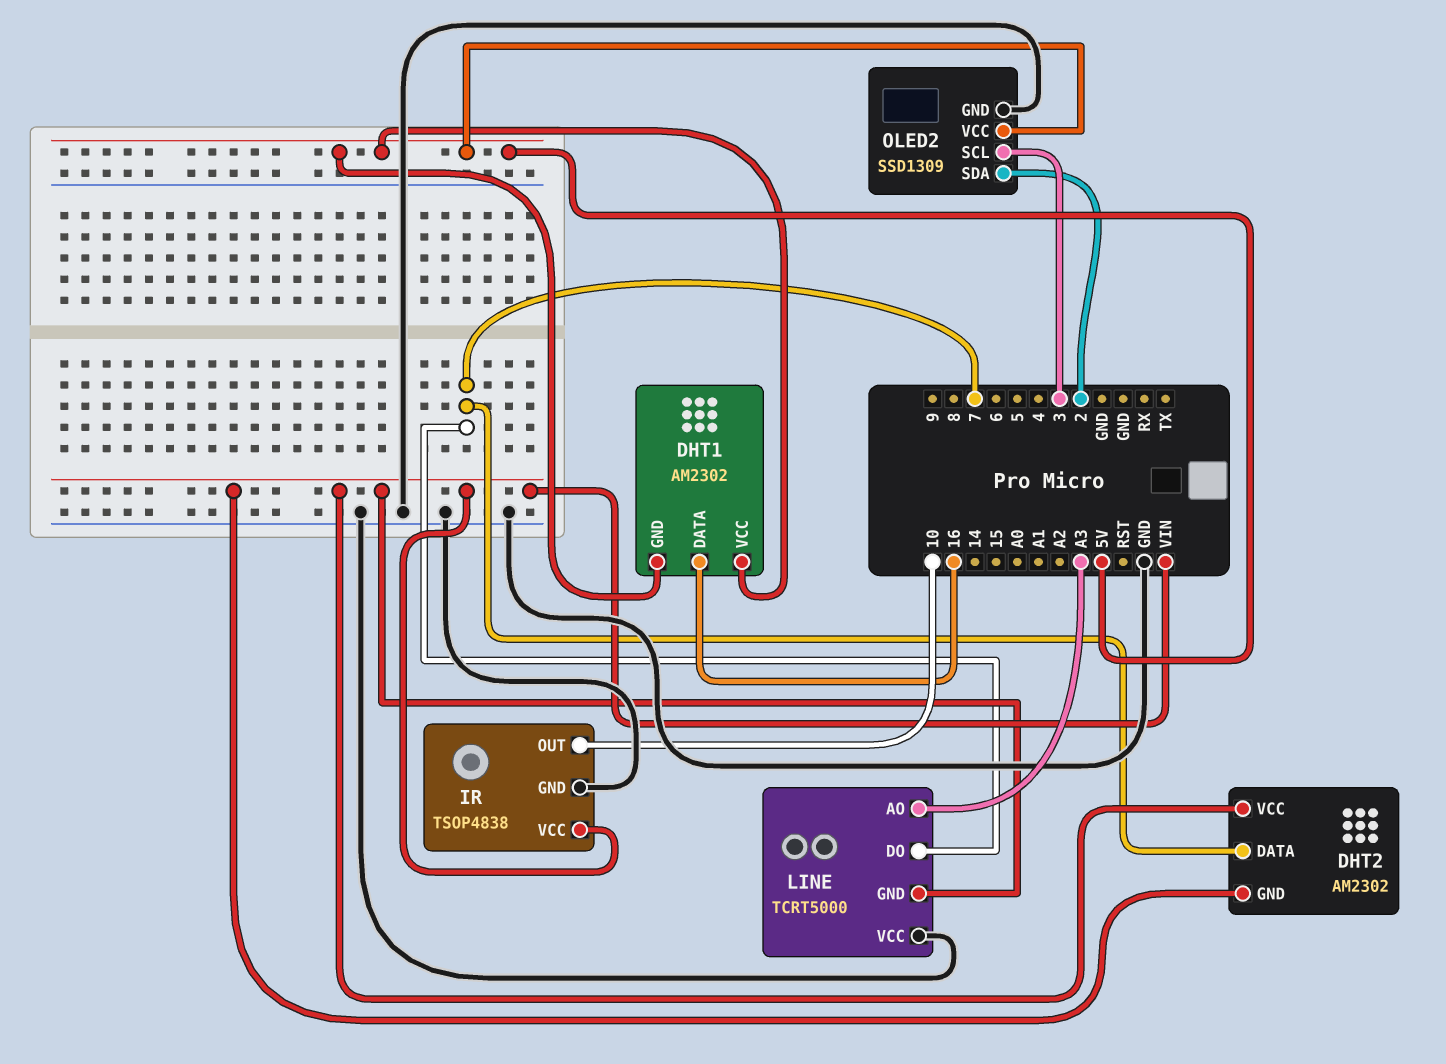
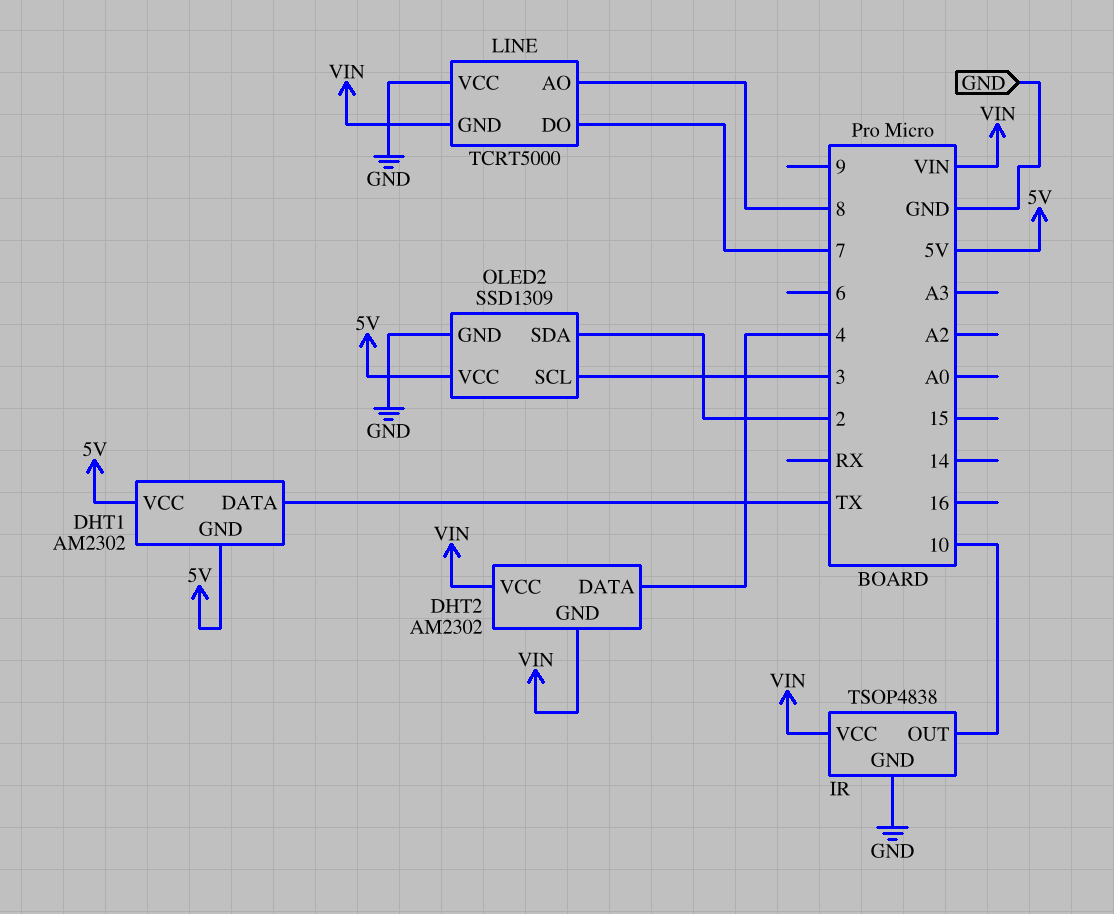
DHT1 pin DATA: 16 -> TX
DHT2 pin DATA: 7 -> 4
LINE pin AO: A3 -> 8

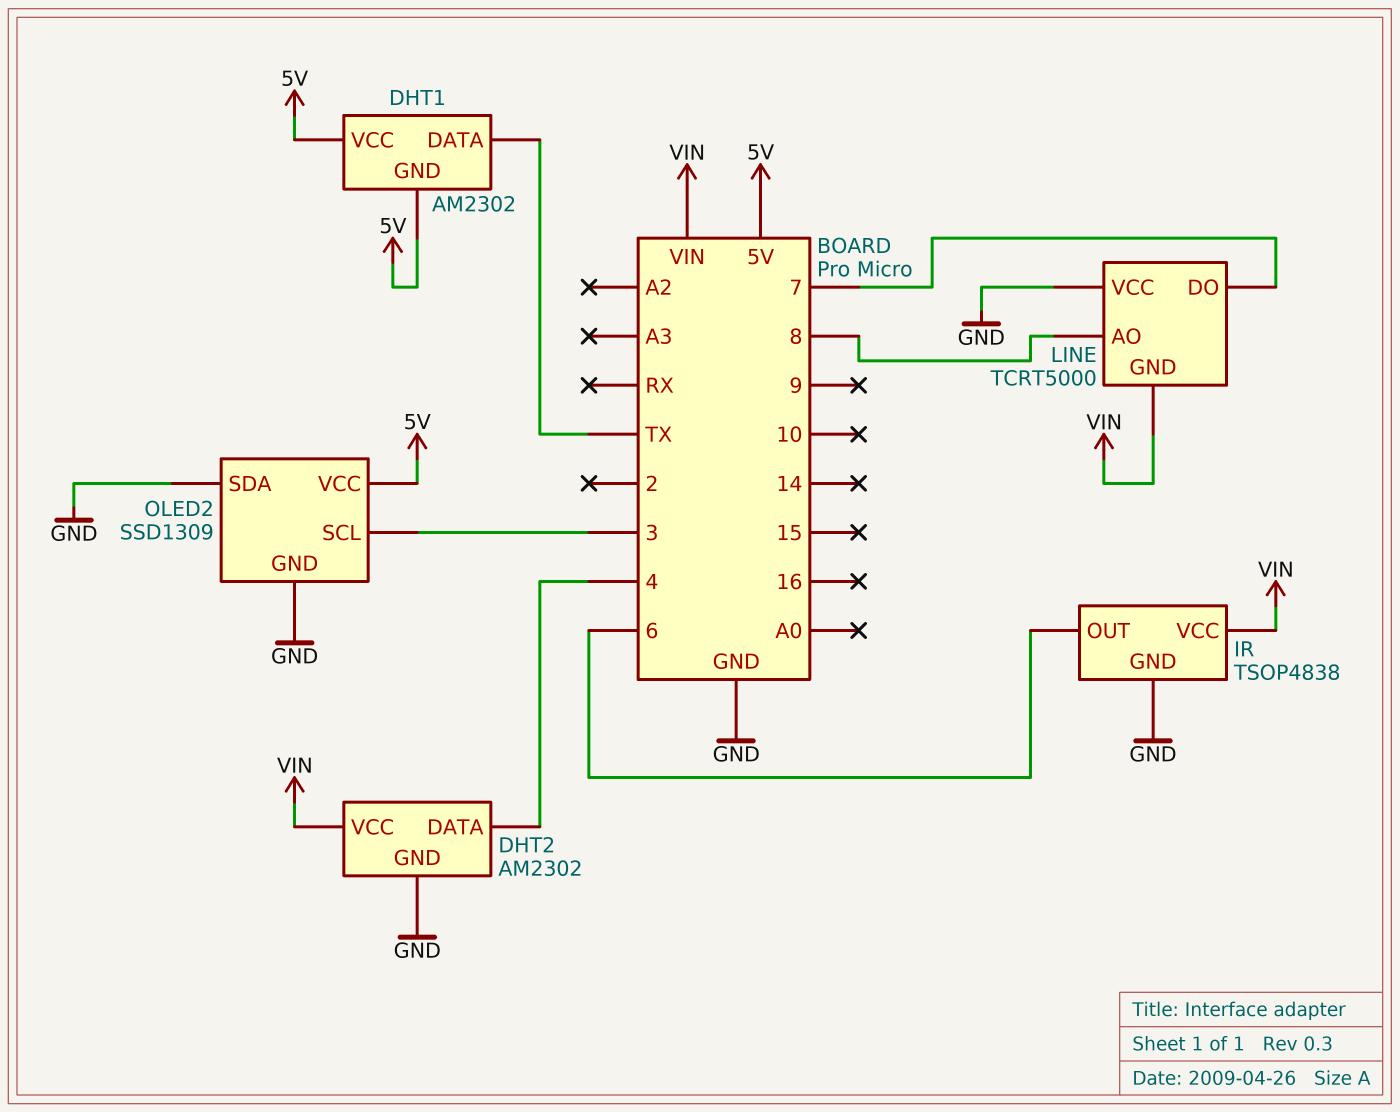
DHT2 pin GND: VIN -> GND
IR pin OUT: 10 -> 6
OLED2 pin SDA: 2 -> GND

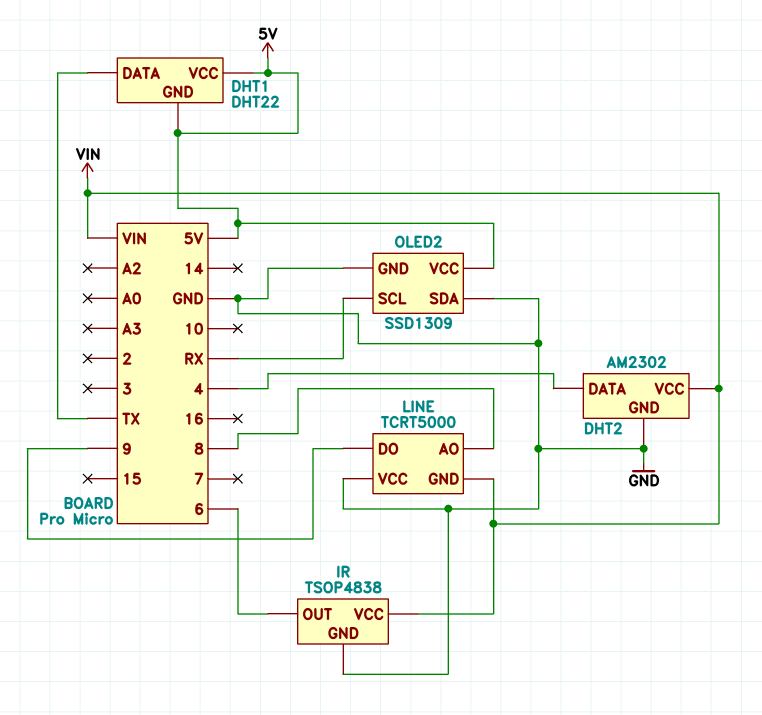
DHT1: AM2302 -> DHT22
LINE pin DO: 7 -> 9
OLED2 pin SCL: 3 -> RX

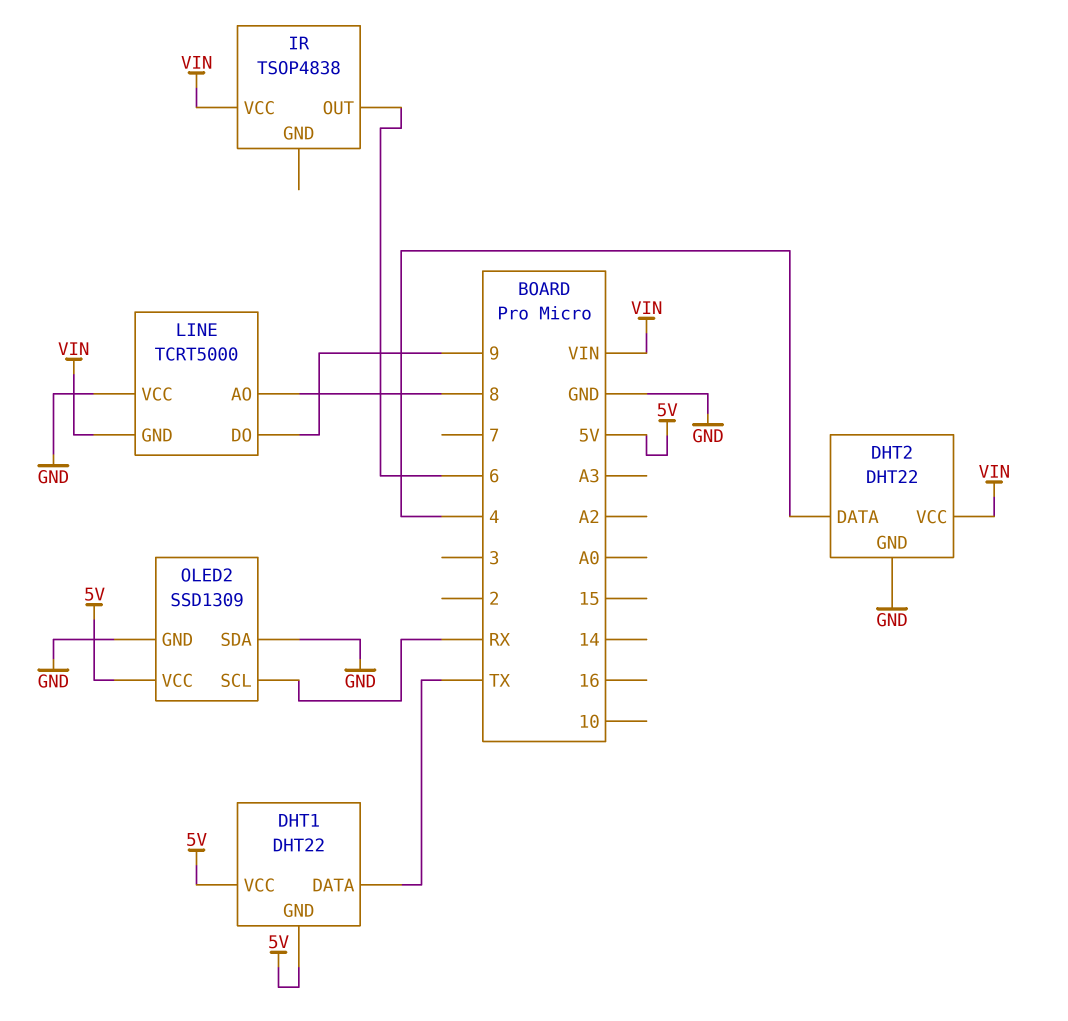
DHT2: AM2302 -> DHT22
IR pin GND: GND -> none

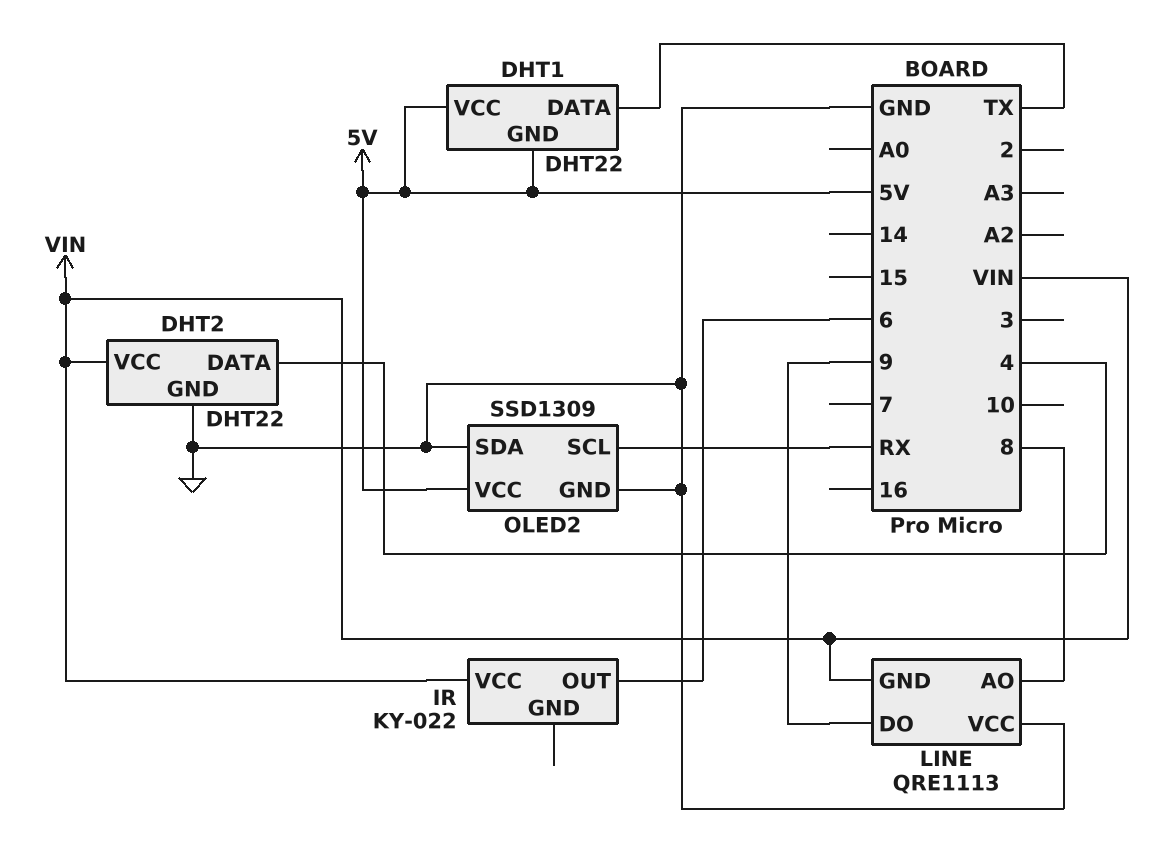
IR: TSOP4838 -> KY-022
LINE: TCRT5000 -> QRE1113

